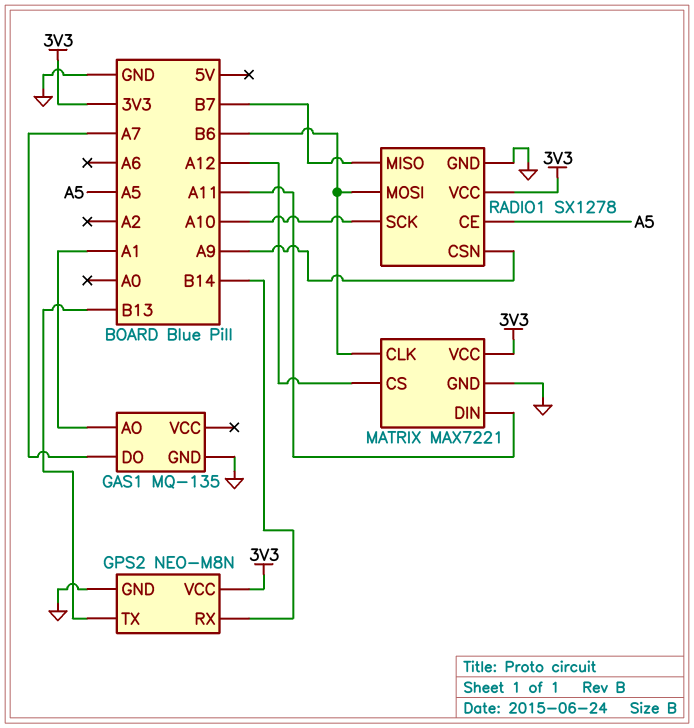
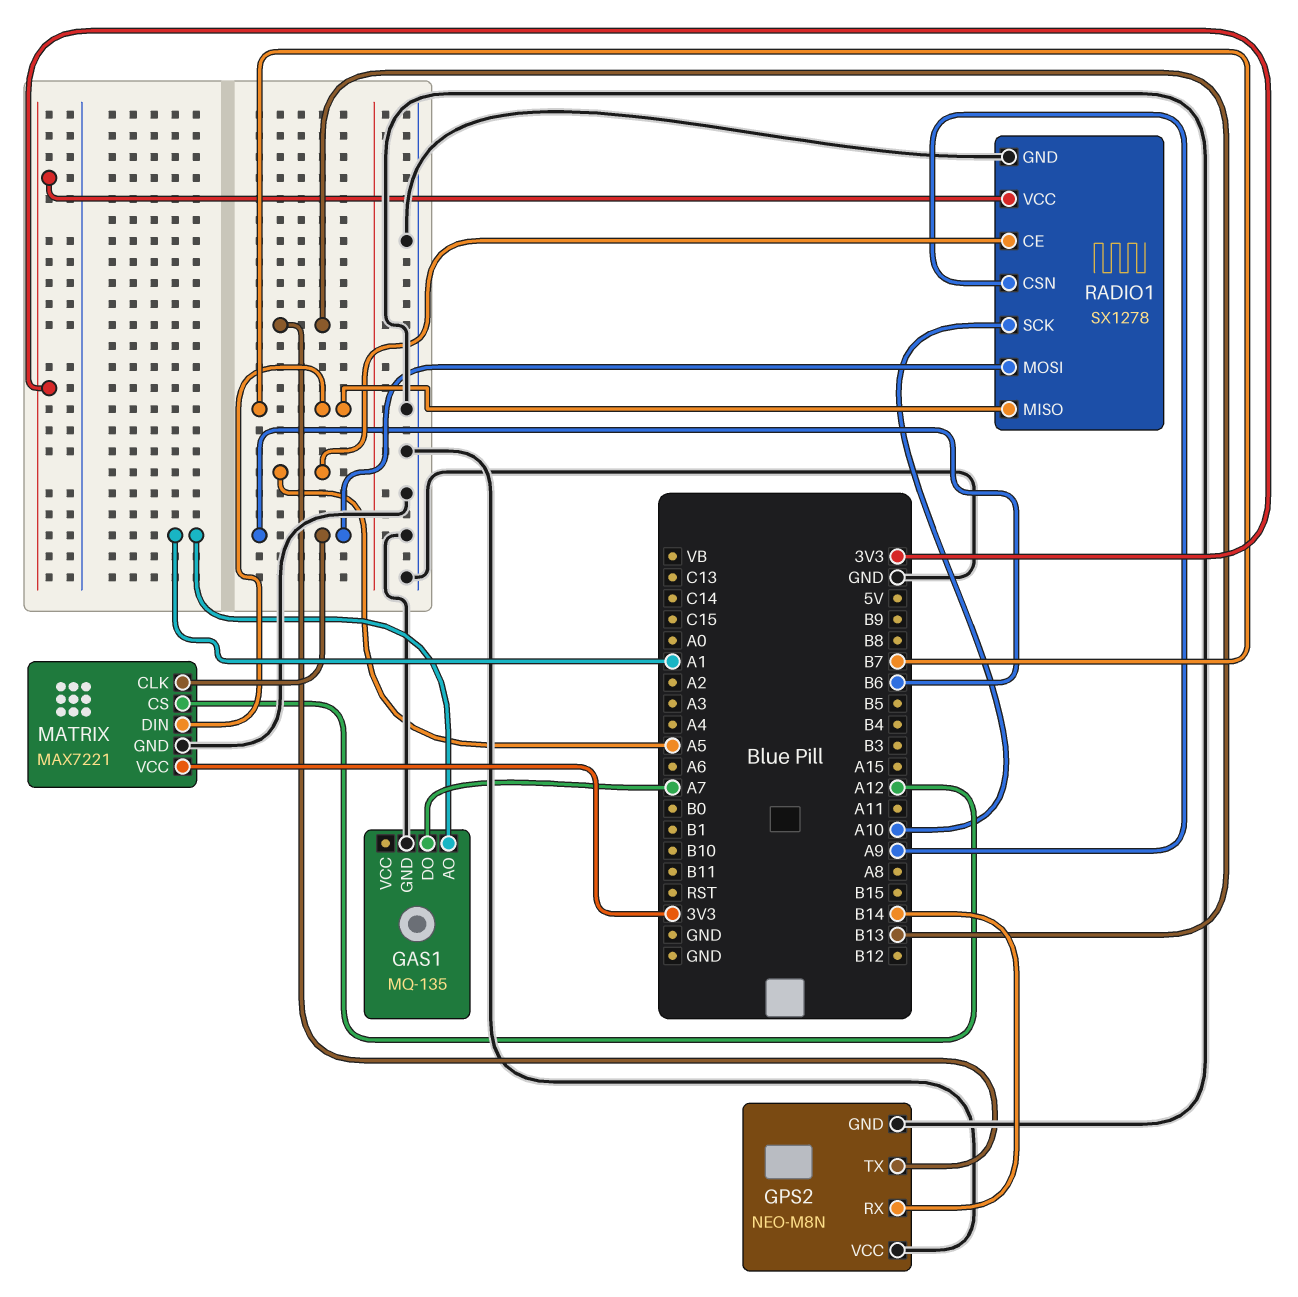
GPS2 pin VCC: 3V3 -> GND
MATRIX pin DIN: A11 -> B7

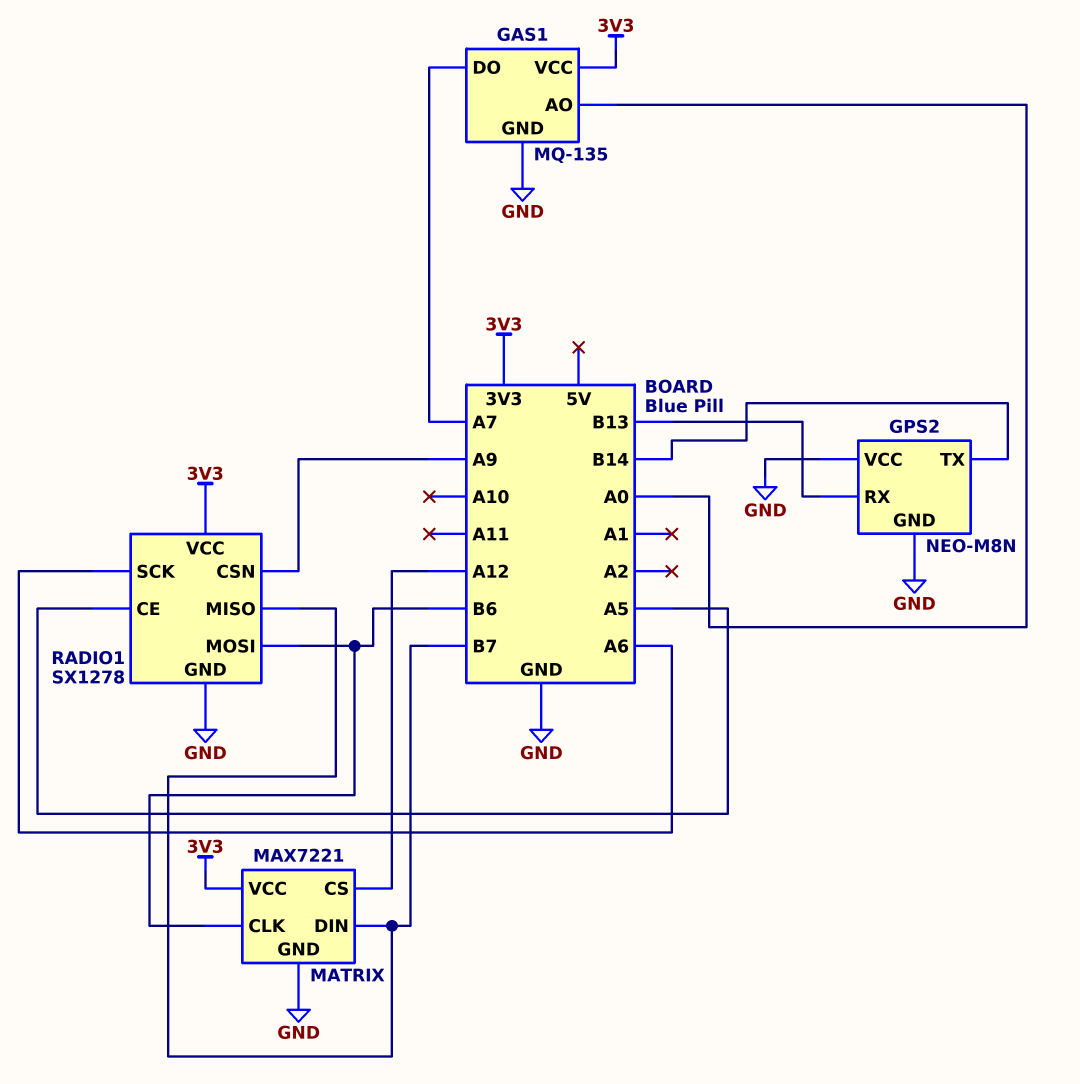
GAS1 pin AO: A1 -> A0
GAS1 pin VCC: none -> 3V3
GPS2 pin RX: B14 -> B13
GPS2 pin TX: B13 -> B14
RADIO1 pin SCK: A10 -> A6

